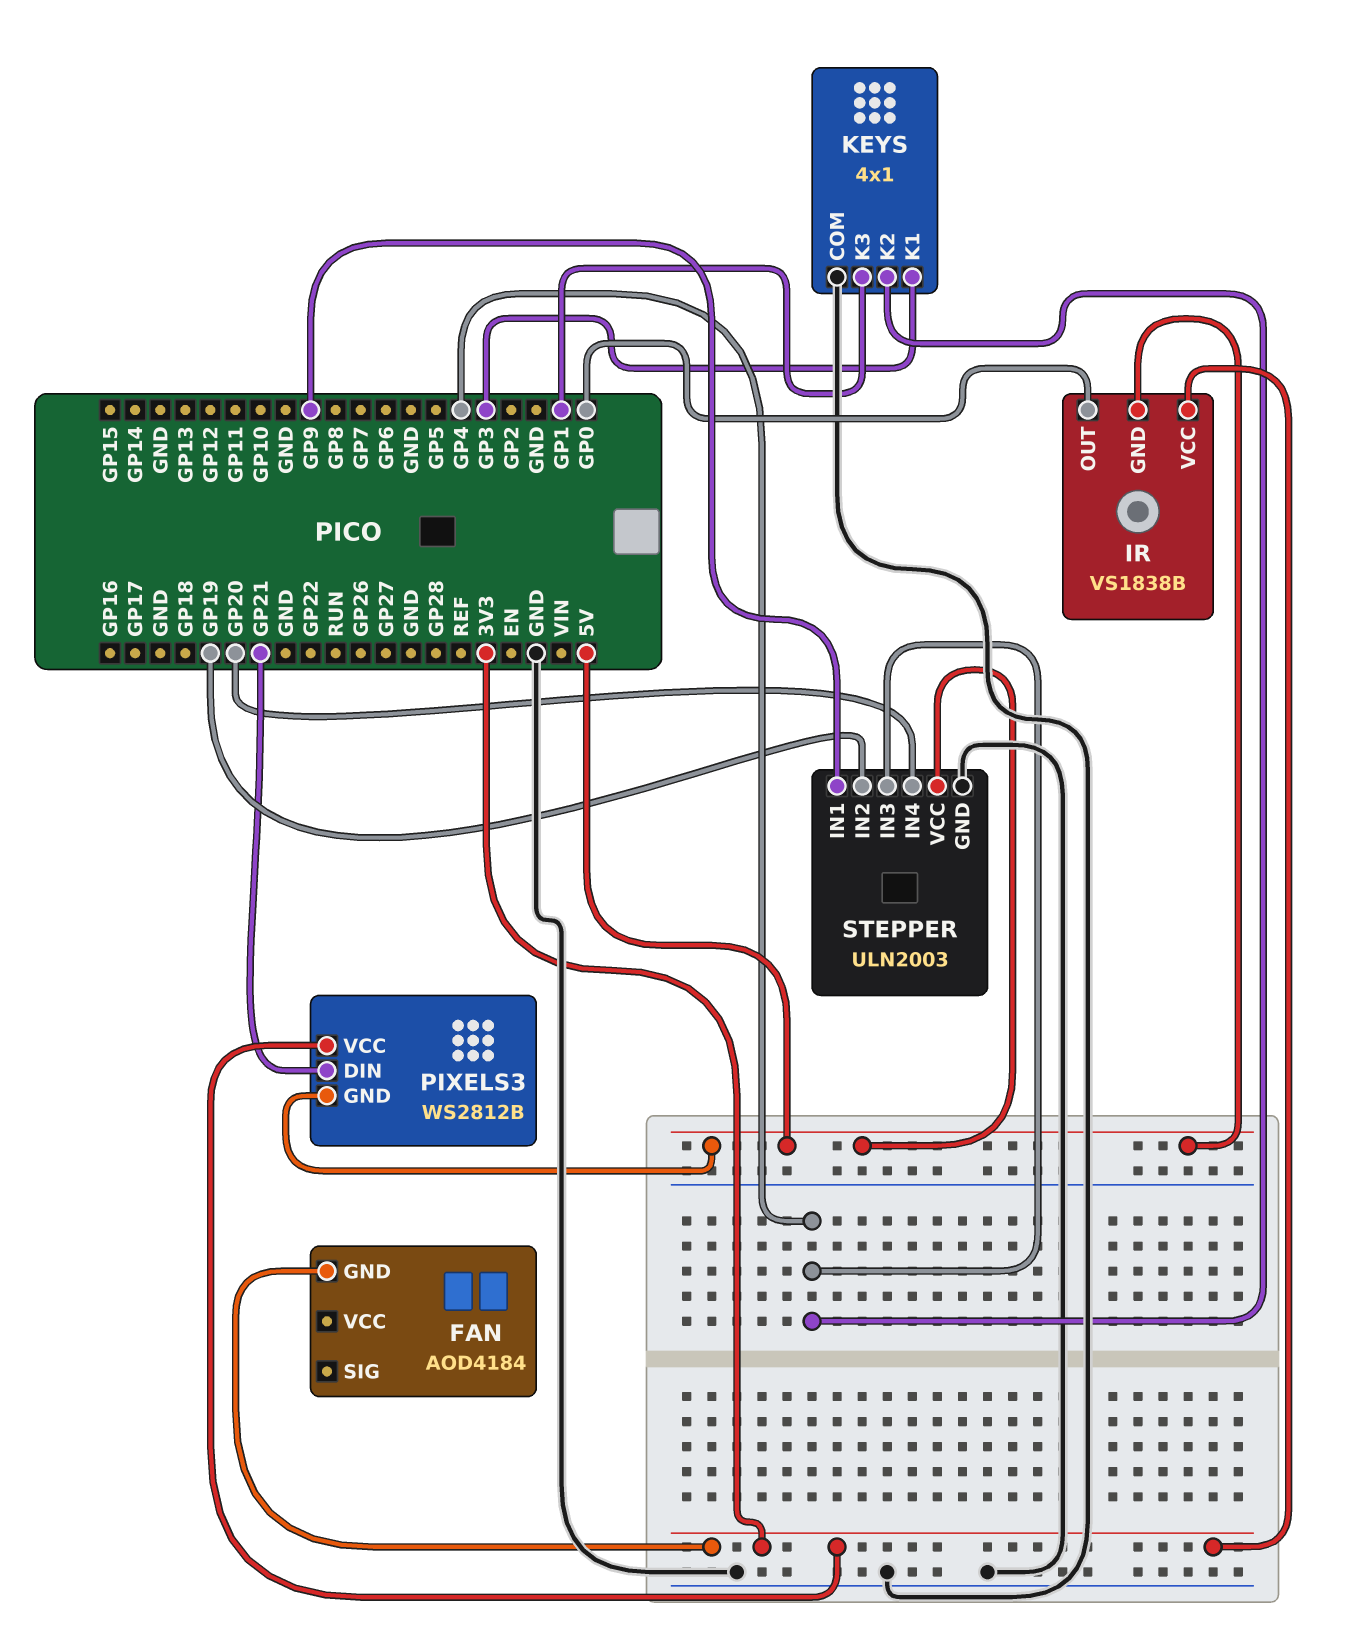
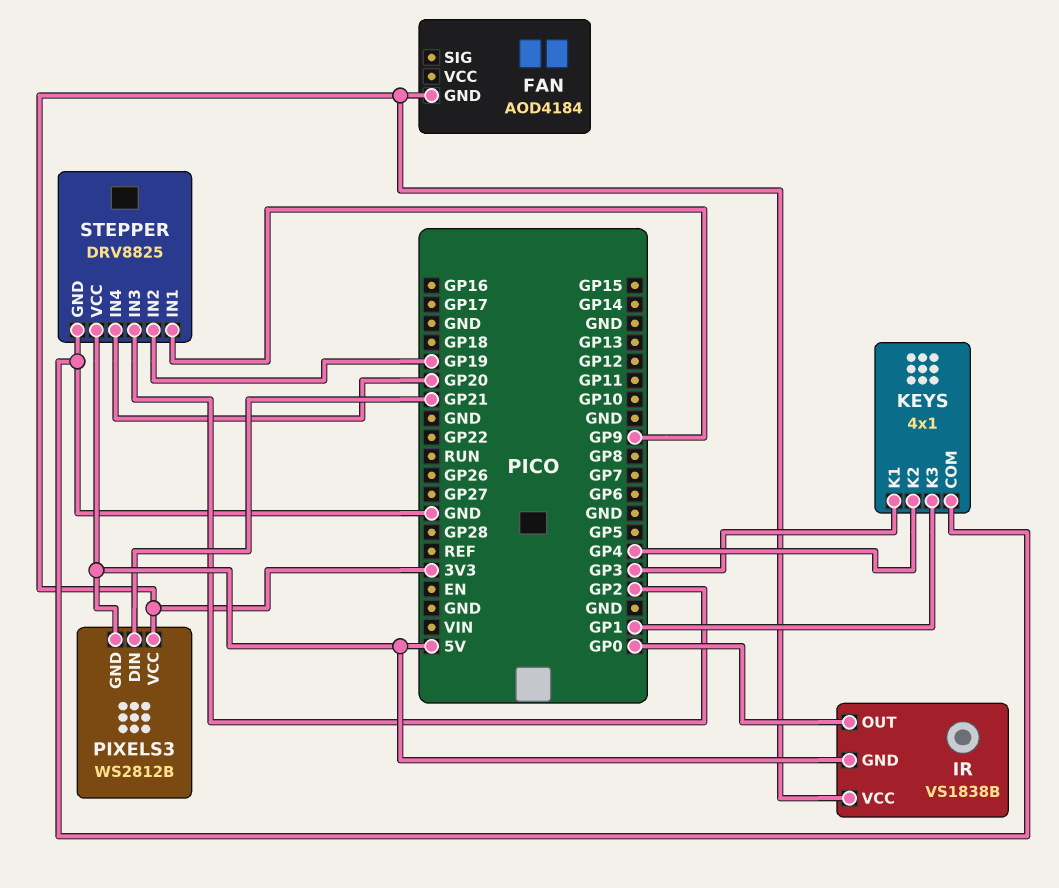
STEPPER: ULN2003 -> DRV8825
STEPPER pin IN3: GP4 -> GP2

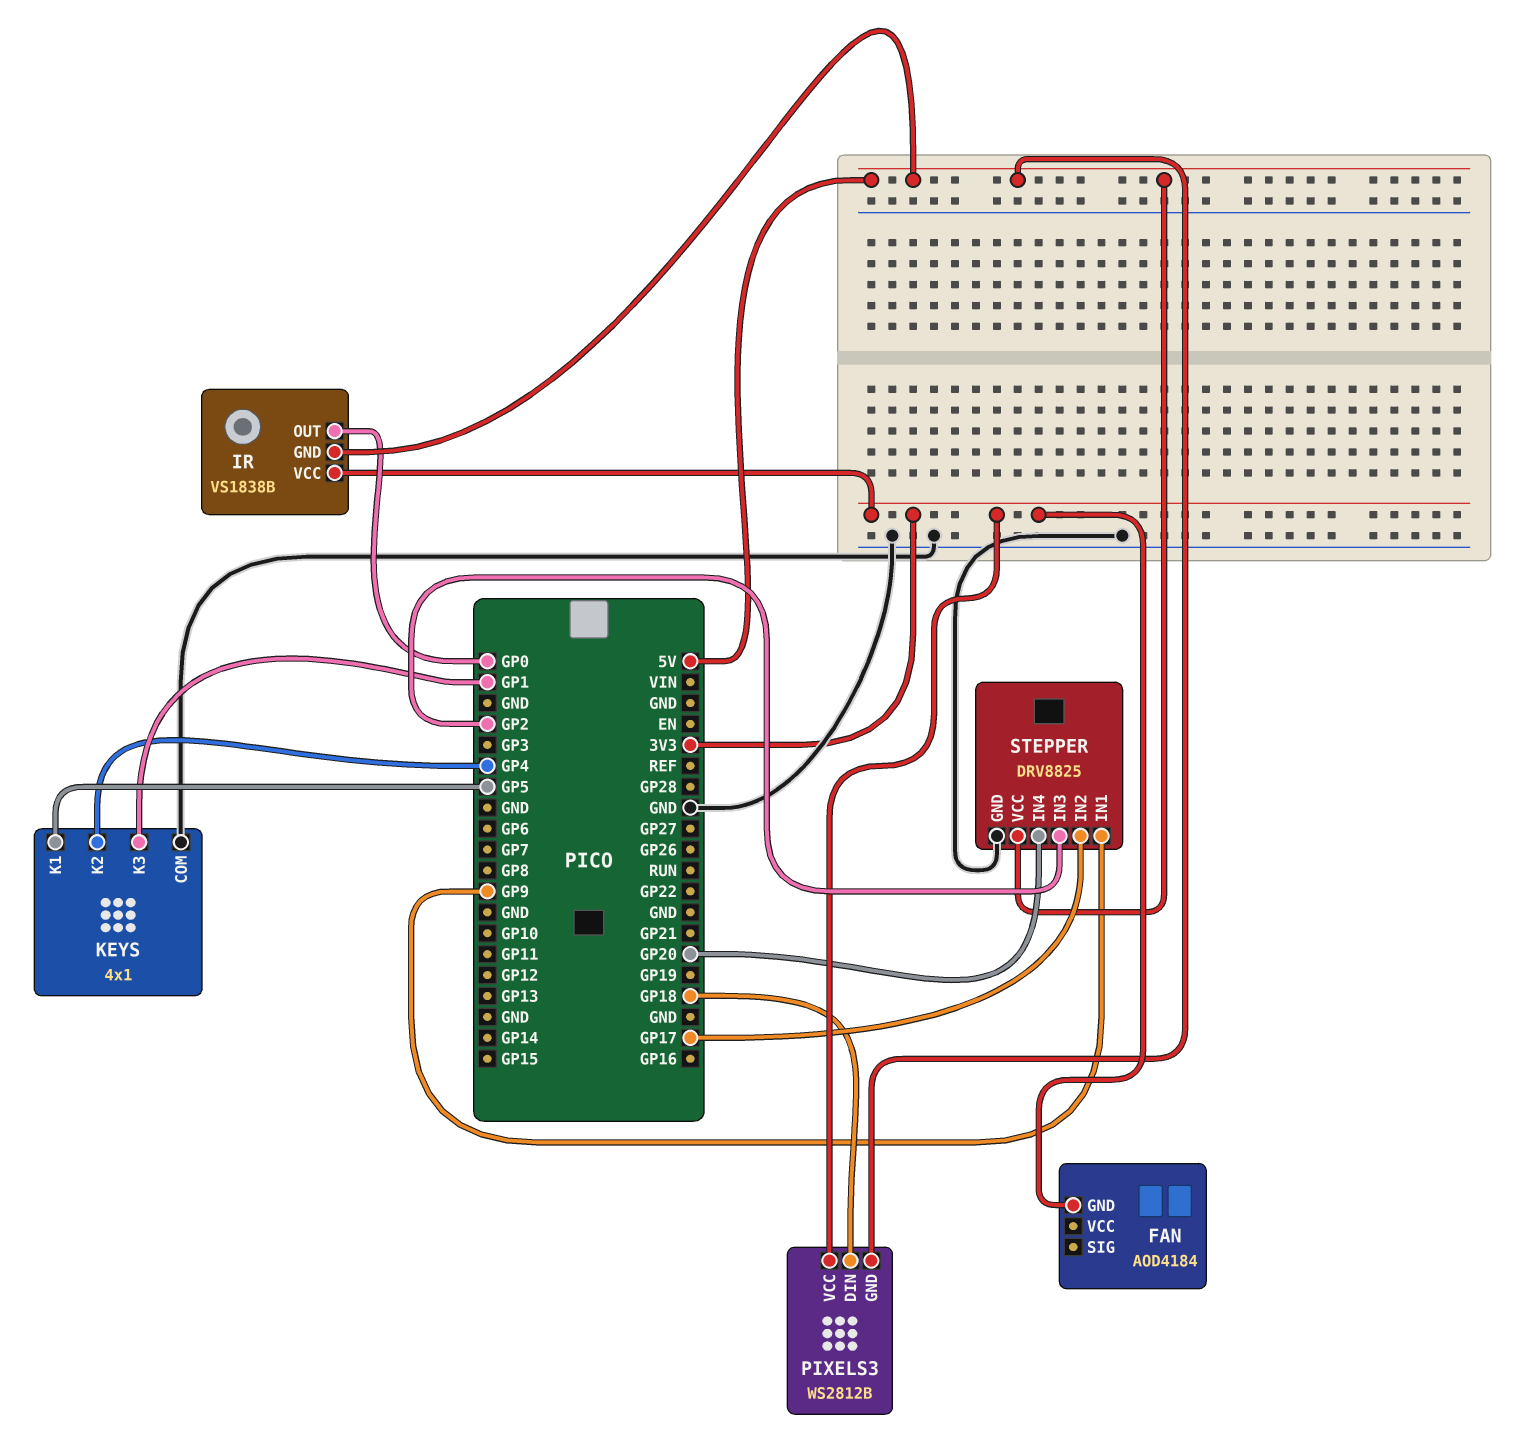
KEYS pin K1: GP3 -> GP5
PIXELS3 pin DIN: GP21 -> GP18
STEPPER pin IN2: GP19 -> GP17

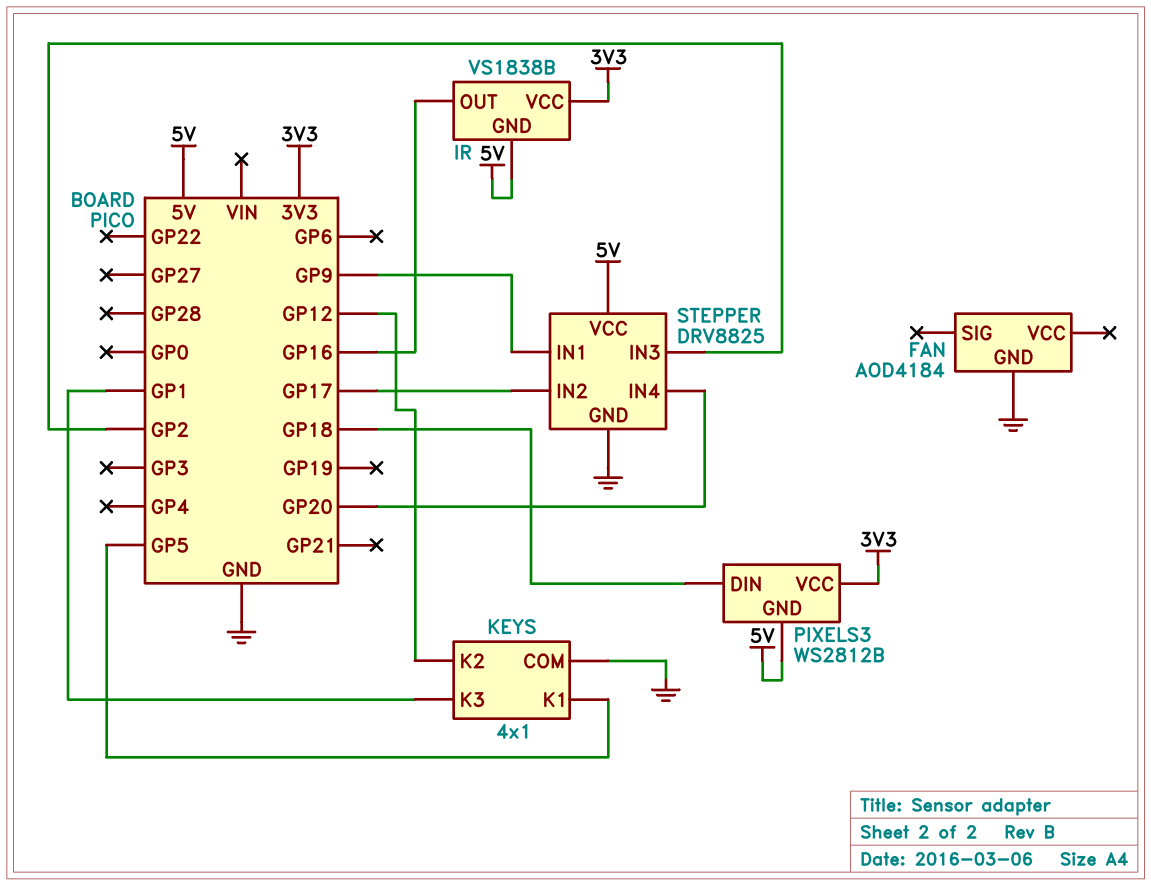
FAN pin GND: 3V3 -> GND
IR pin OUT: GP0 -> GP16
KEYS pin K2: GP4 -> GP12

